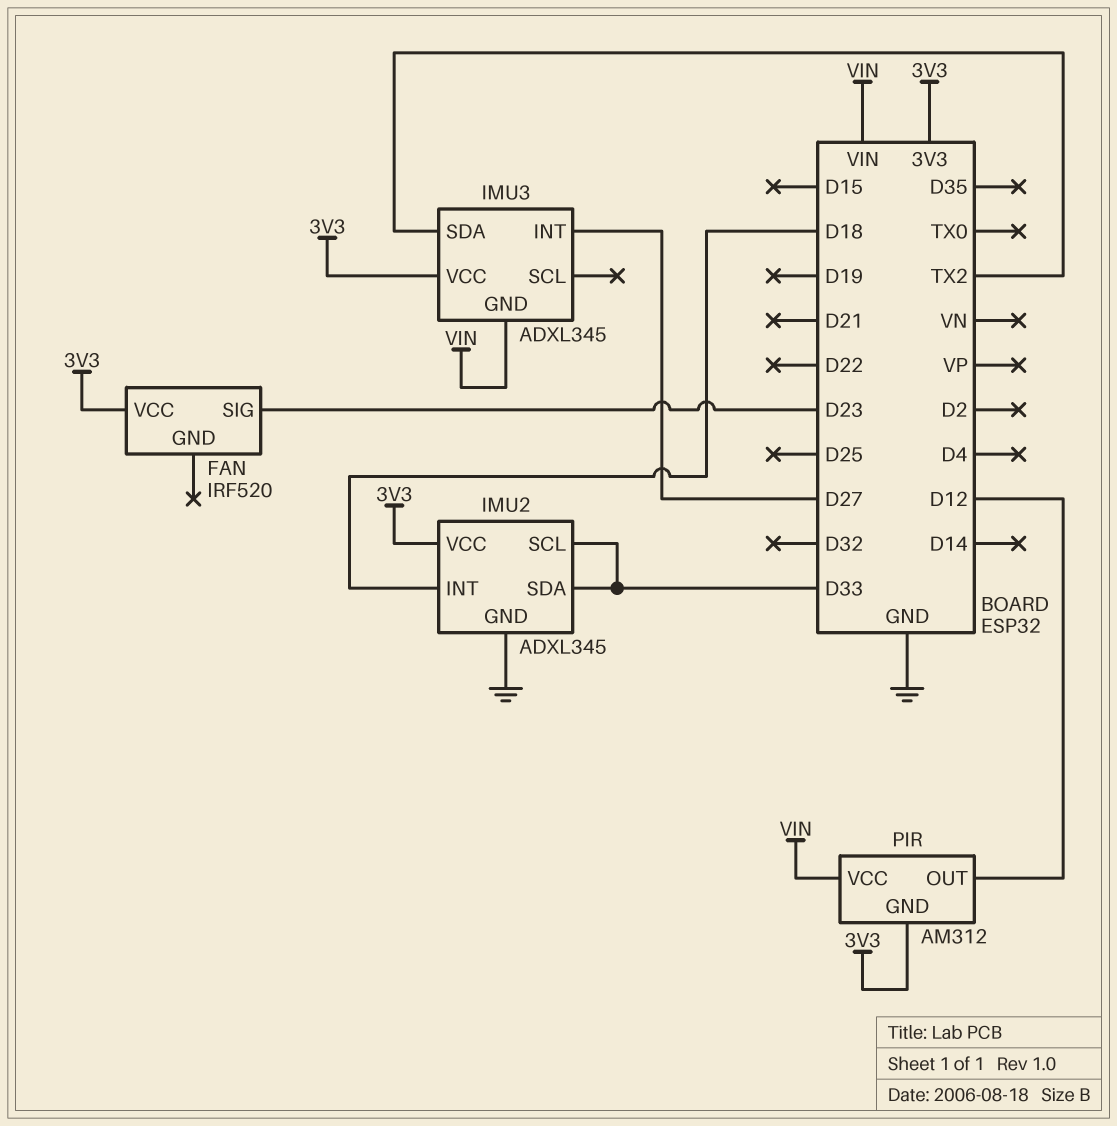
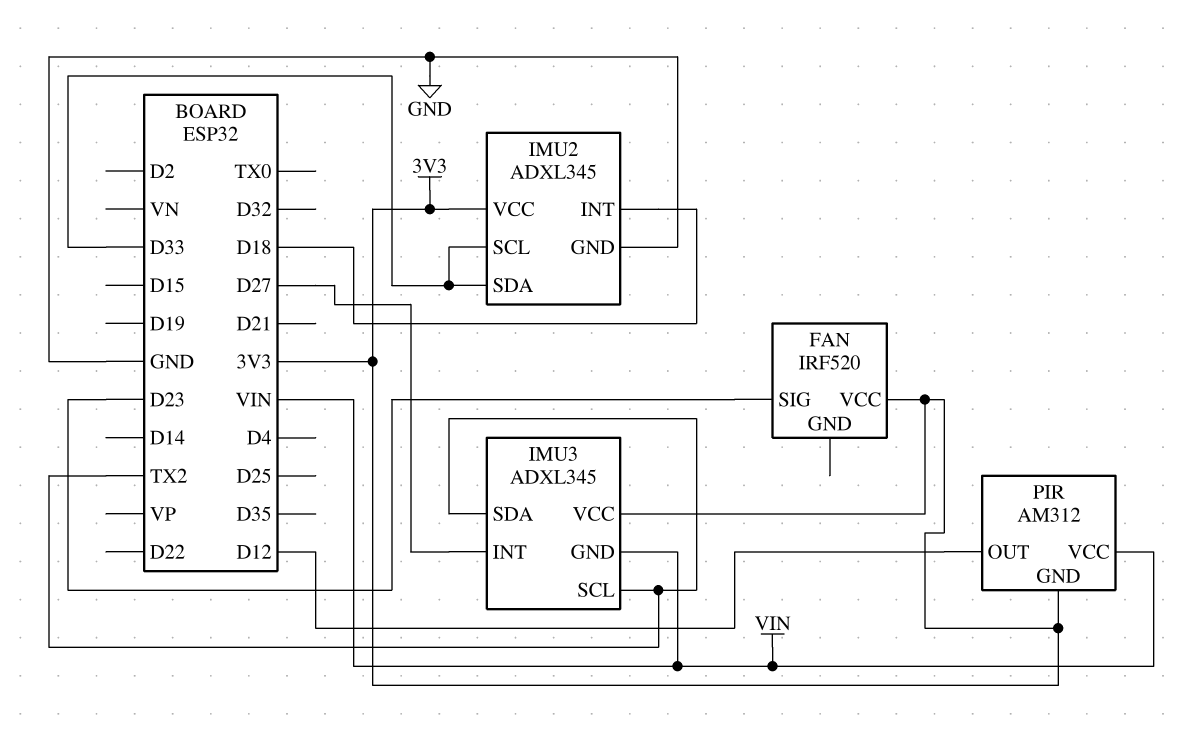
IMU3 pin SCL: none -> TX2

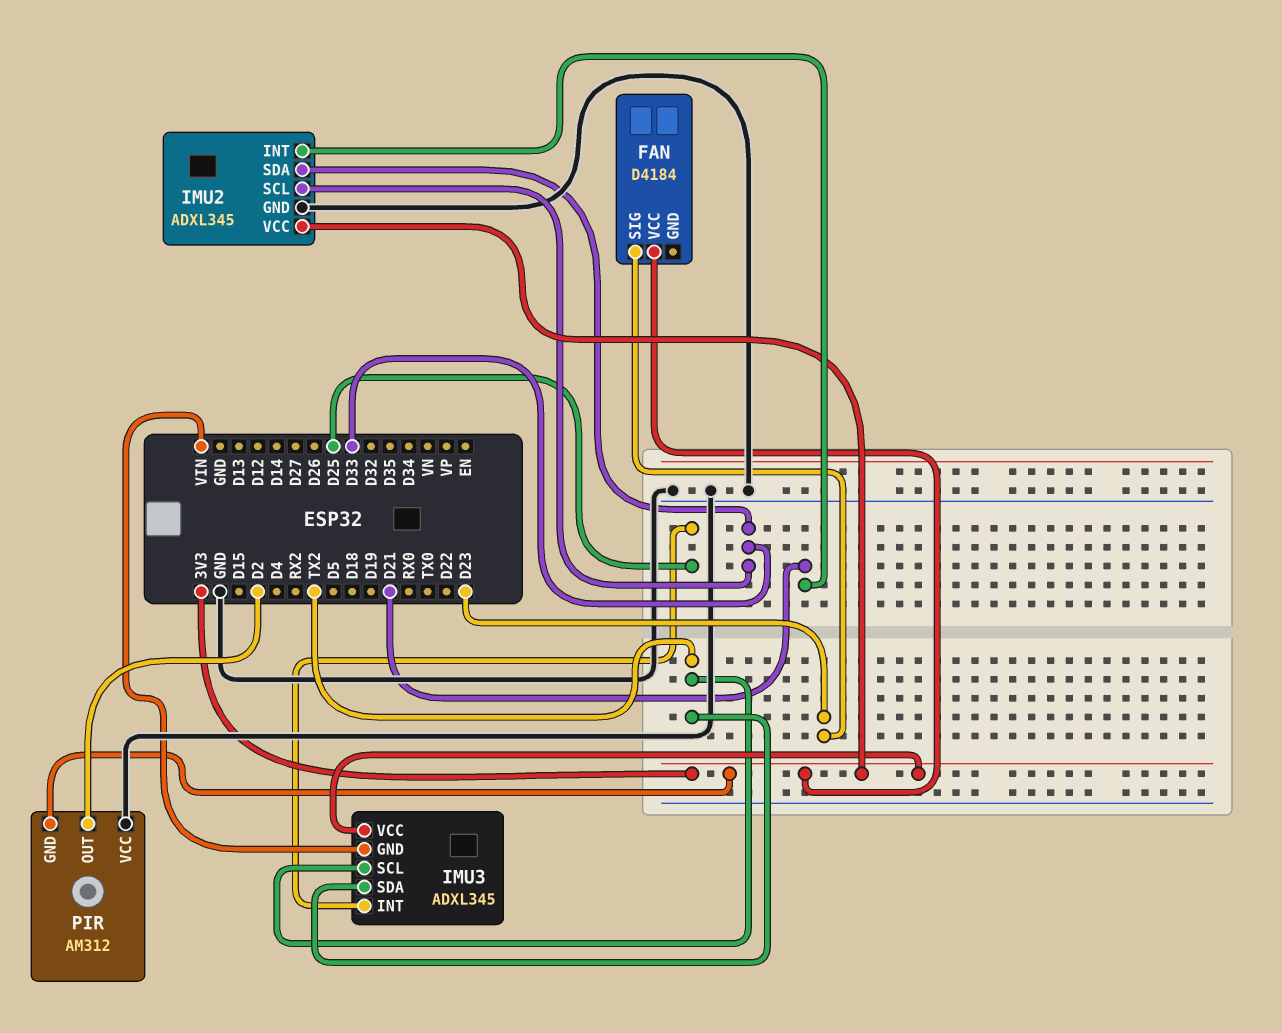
FAN: IRF520 -> D4184
IMU2 pin INT: D18 -> D21
IMU3 pin INT: D27 -> D25
PIR pin OUT: D12 -> D2
PIR pin VCC: VIN -> GND

